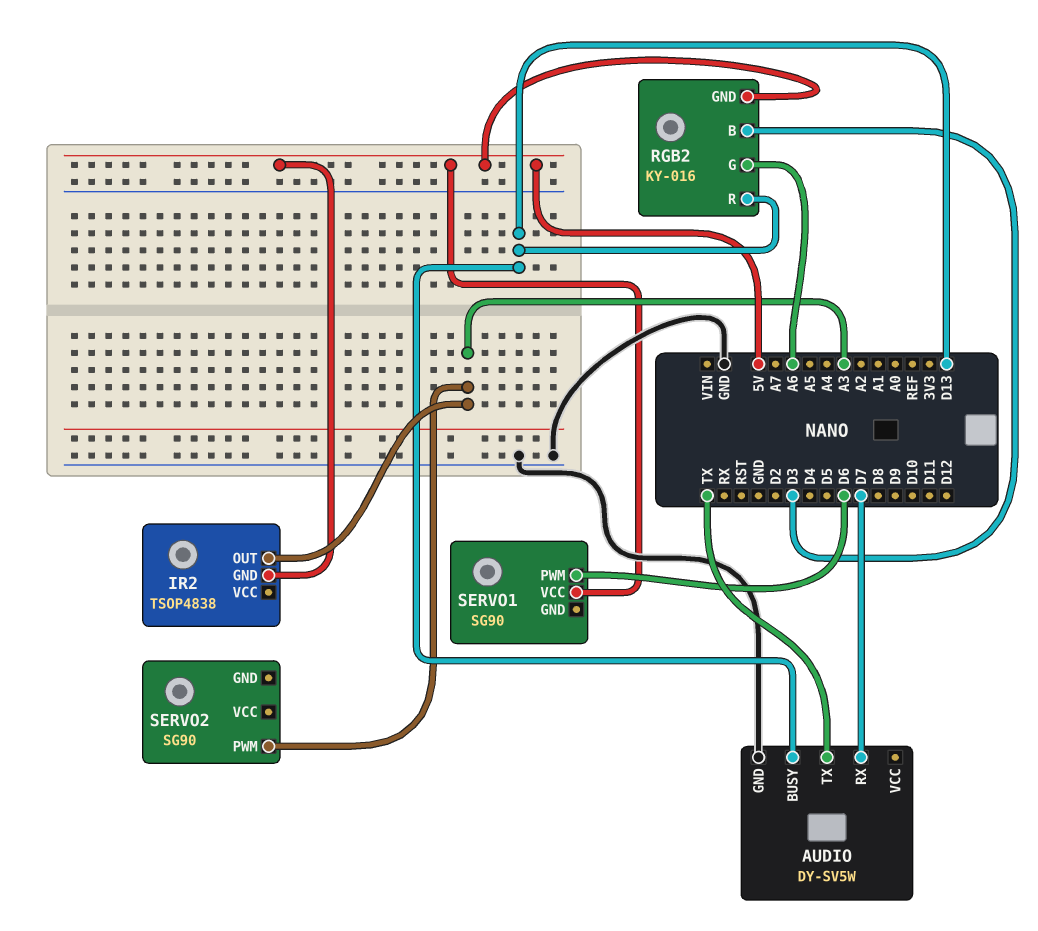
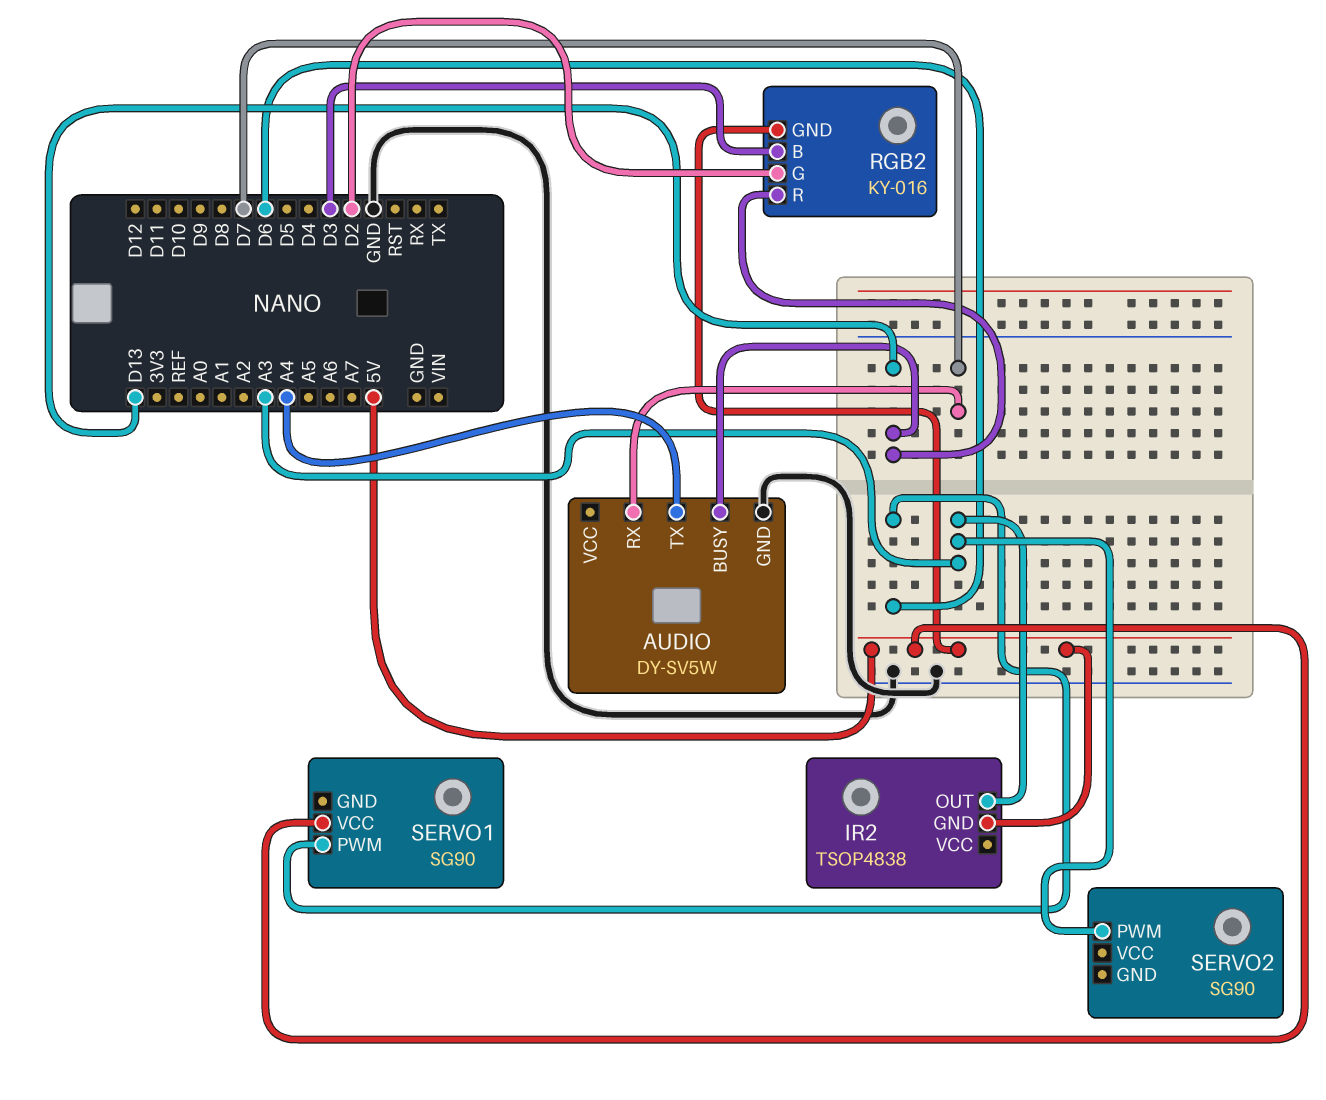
AUDIO pin TX: TX -> A4
RGB2 pin G: A6 -> D2

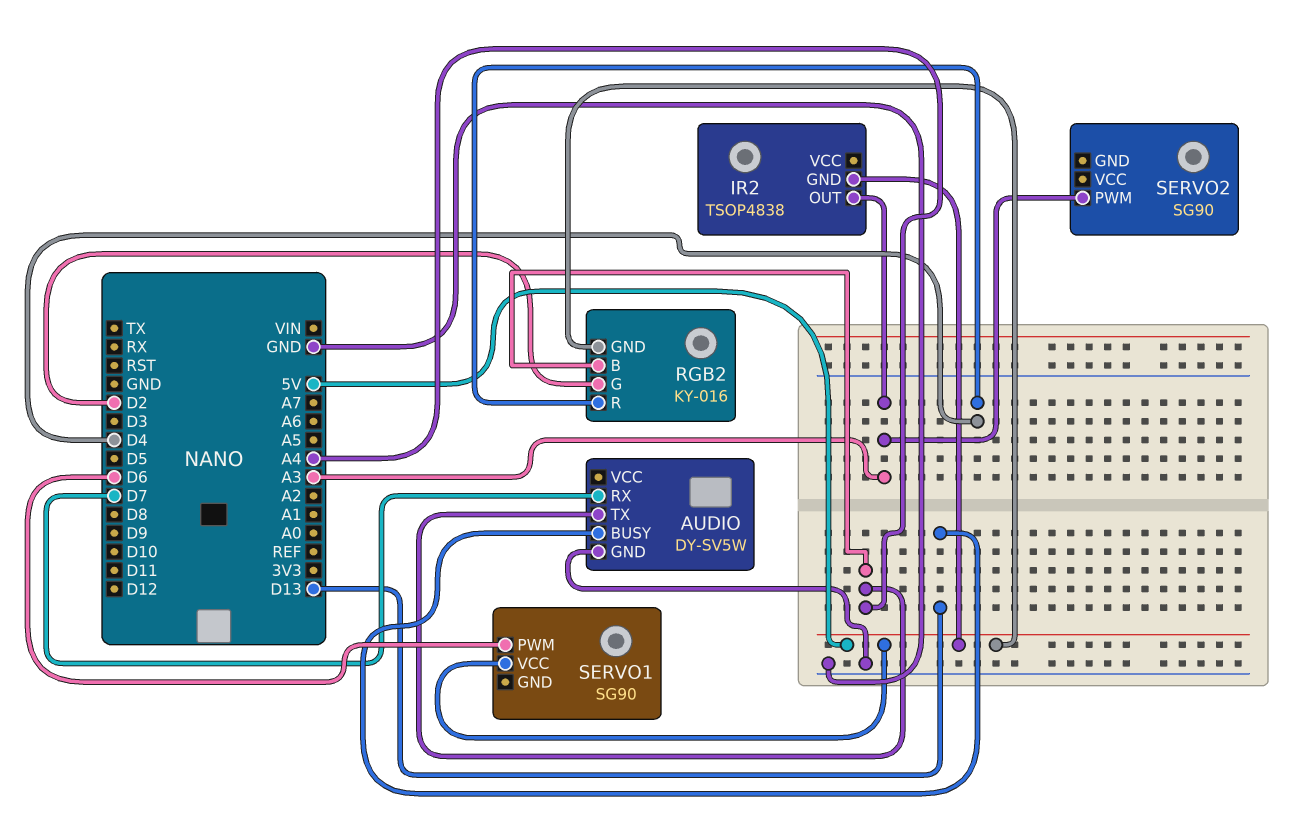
RGB2 pin B: D3 -> A4
RGB2 pin R: D13 -> D4

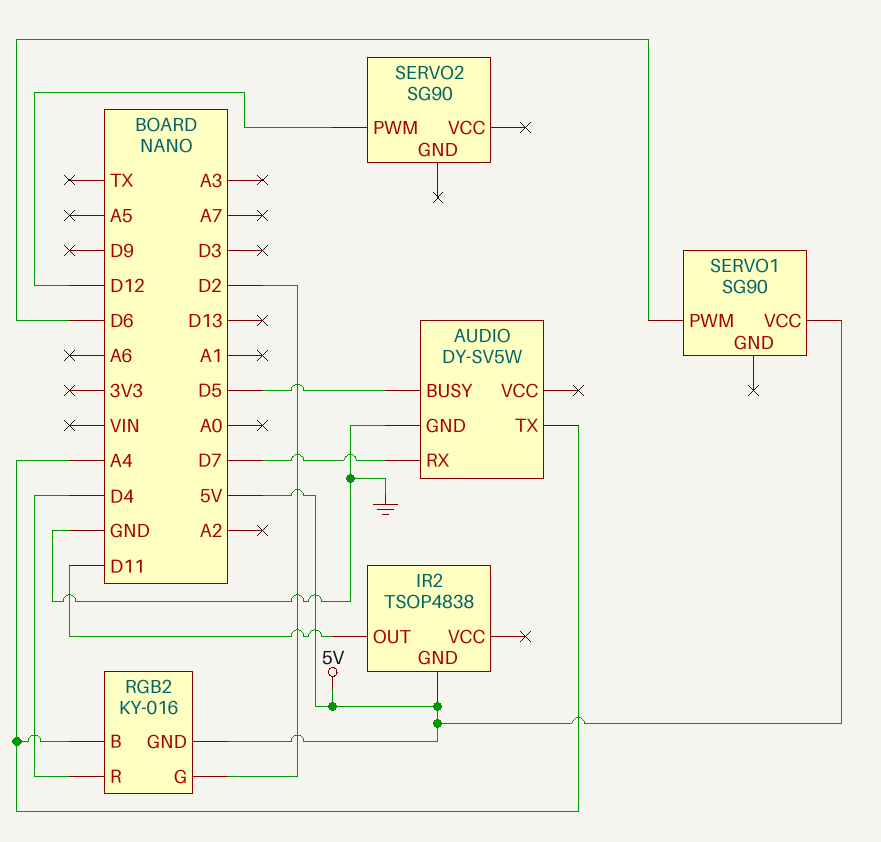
AUDIO pin BUSY: D13 -> D5
IR2 pin OUT: A3 -> D11
SERVO2 pin PWM: A3 -> D12

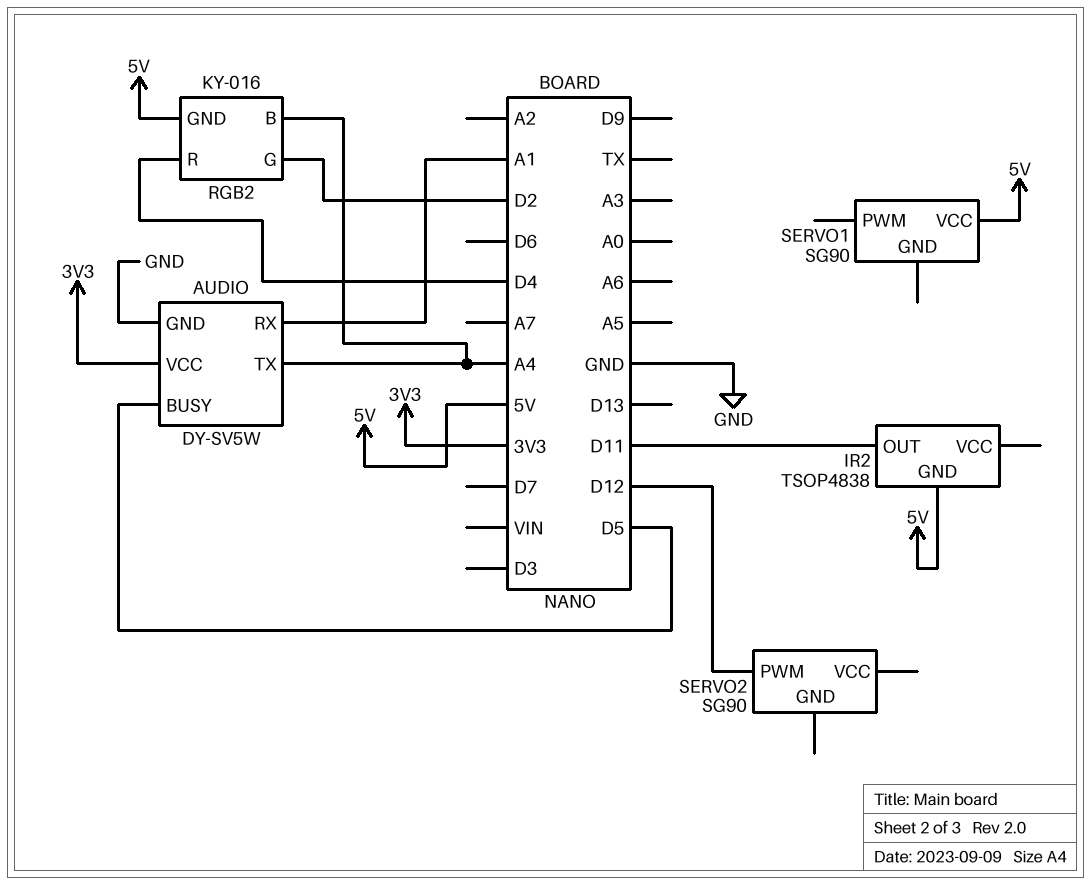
AUDIO pin RX: D7 -> A1
AUDIO pin VCC: none -> 3V3
SERVO1 pin PWM: D6 -> none

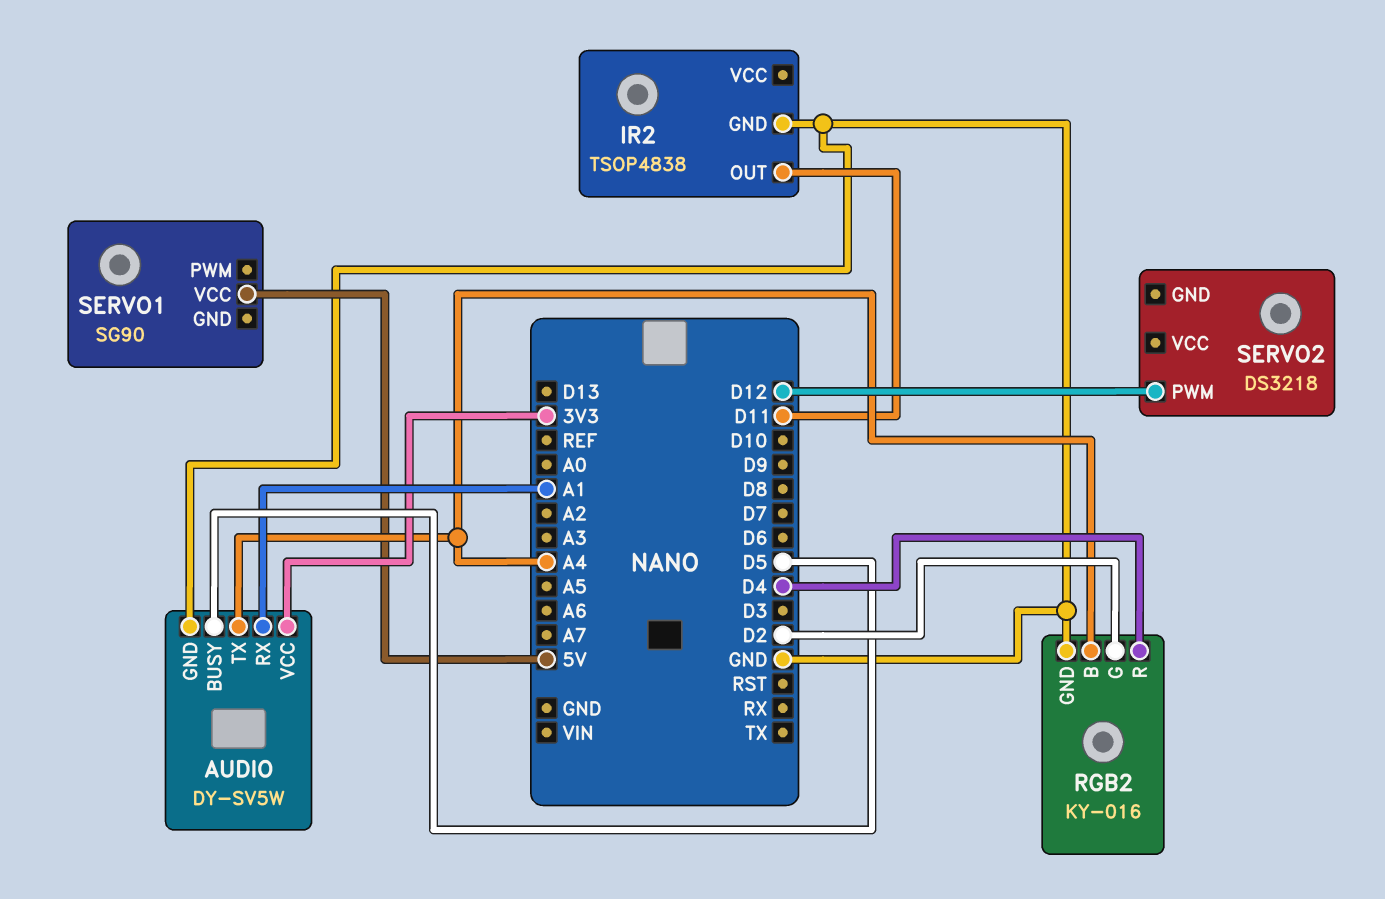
IR2 pin GND: 5V -> GND
RGB2 pin GND: 5V -> GND
SERVO2: SG90 -> DS3218

